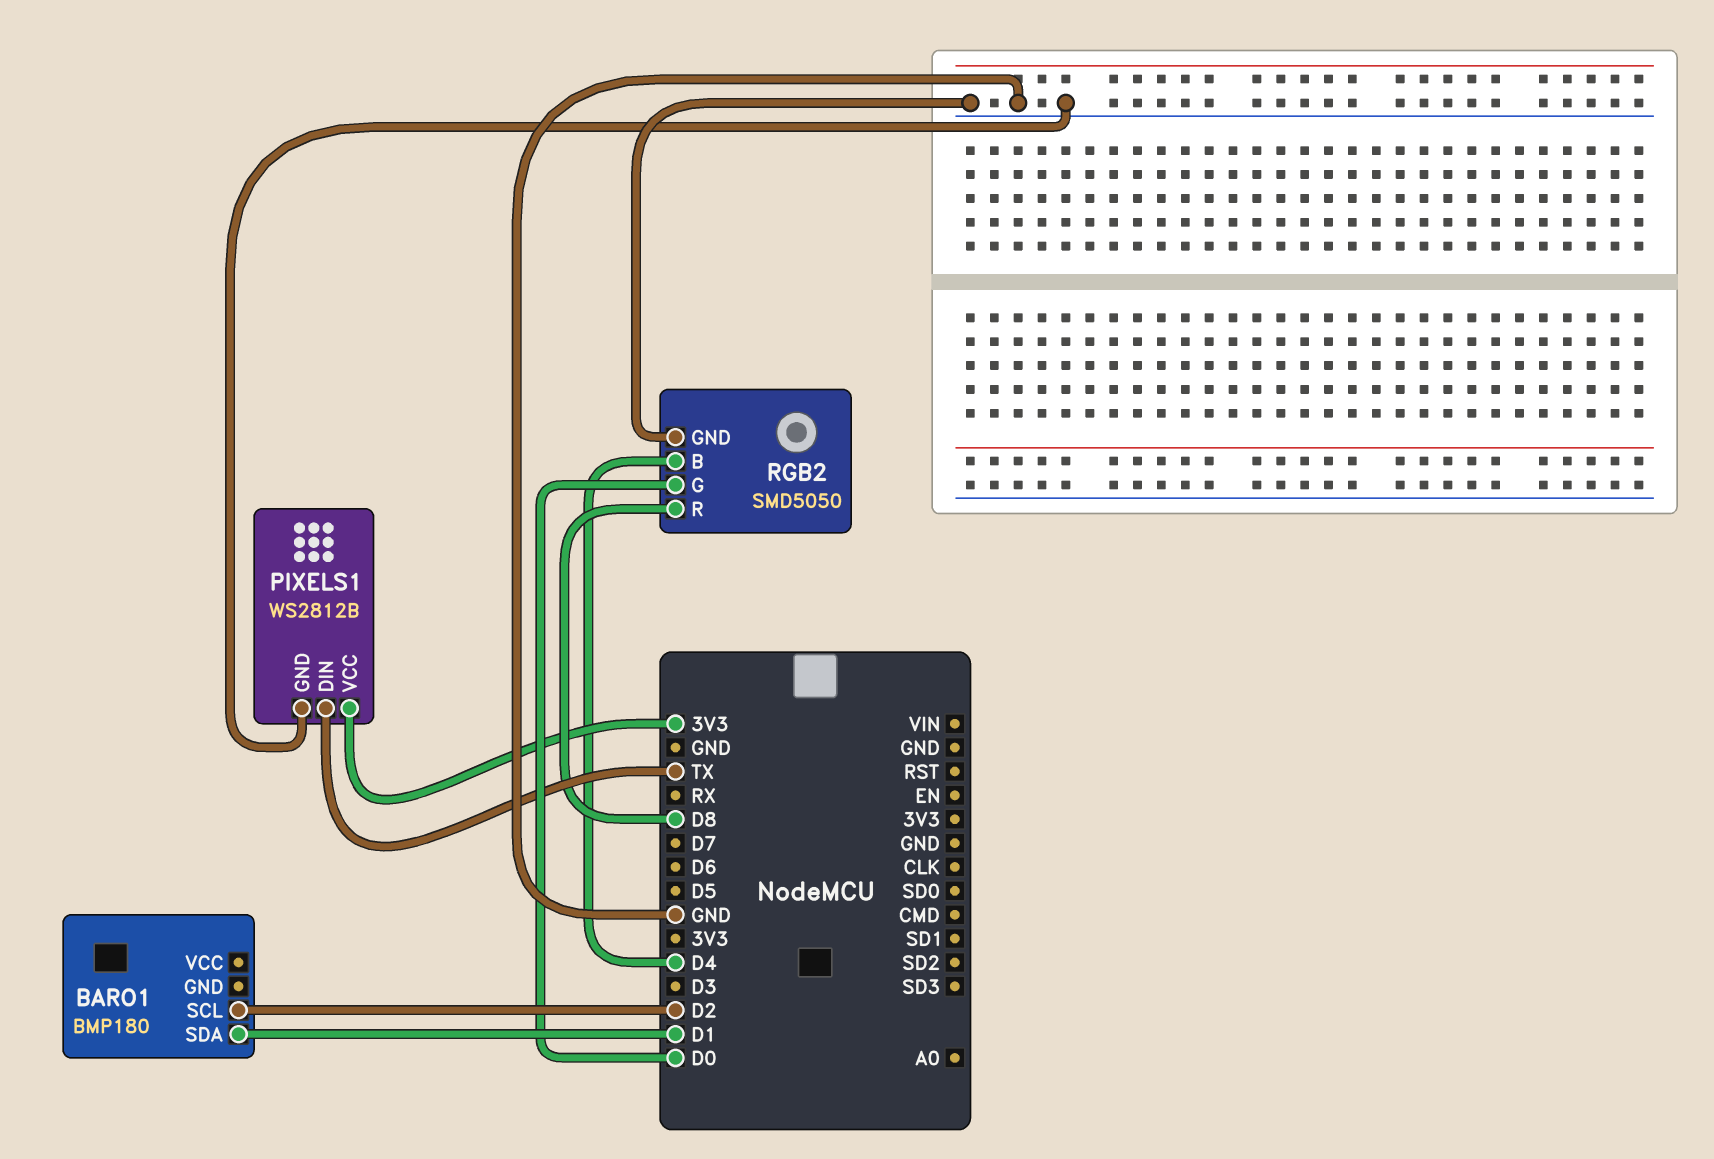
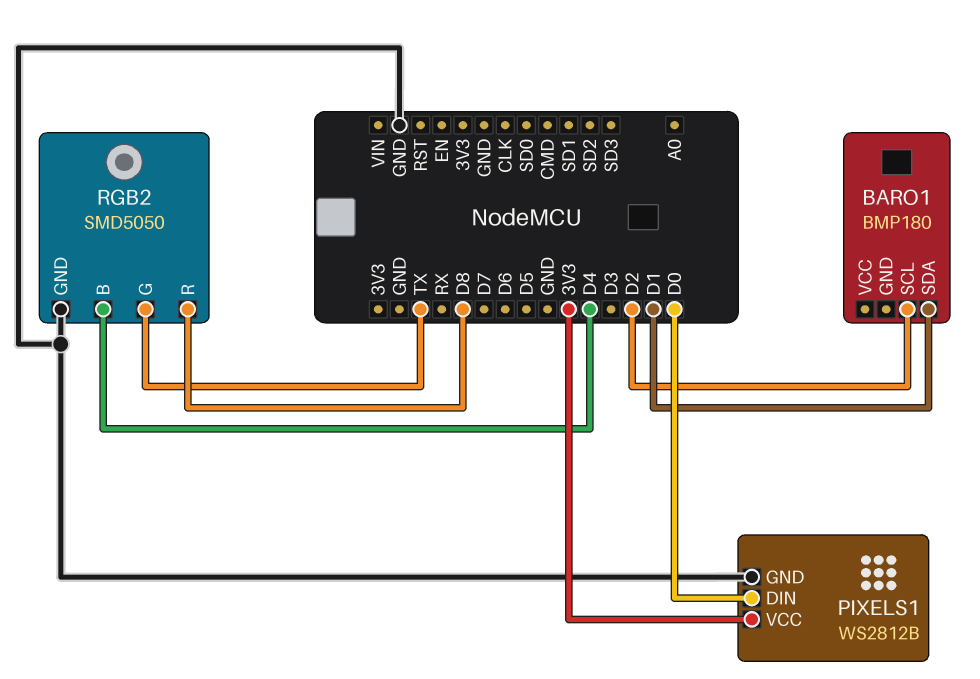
PIXELS1 pin DIN: TX -> D0
RGB2 pin G: D0 -> TX

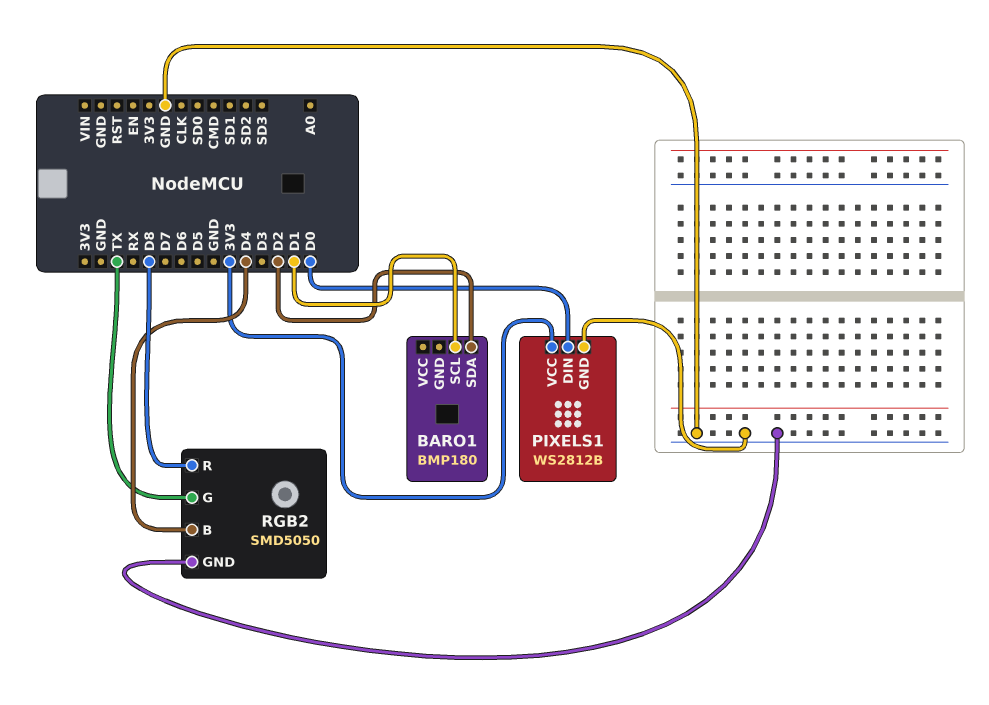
BARO1 pin SCL: D2 -> D1
BARO1 pin SDA: D1 -> D2

